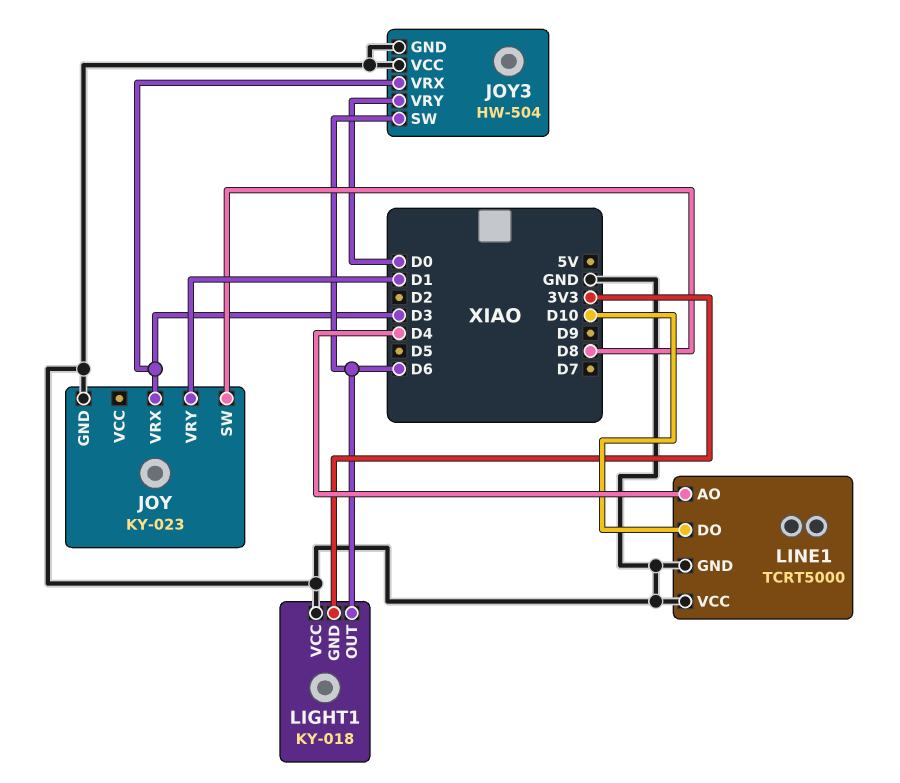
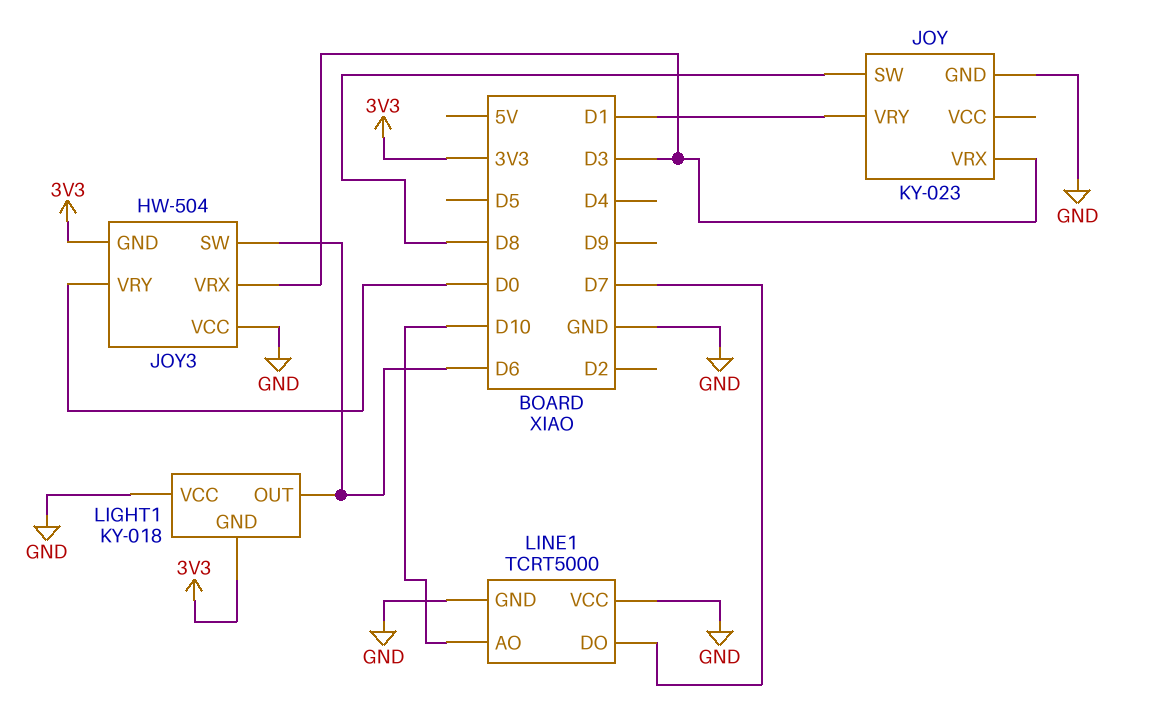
JOY3 pin GND: GND -> 3V3
LINE1 pin AO: D4 -> D10
LINE1 pin DO: D10 -> D7

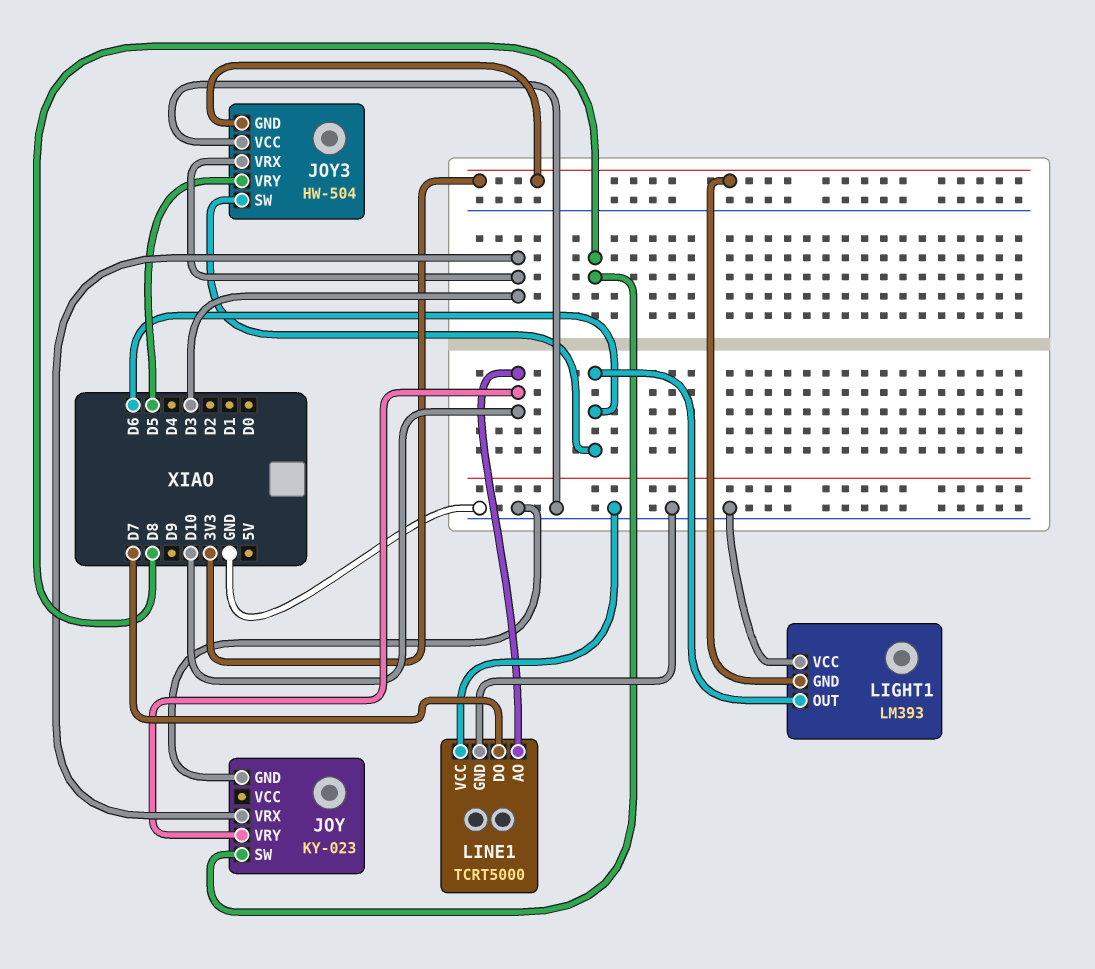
JOY pin VRY: D1 -> D10
JOY3 pin VRY: D0 -> D5
LIGHT1: KY-018 -> LM393

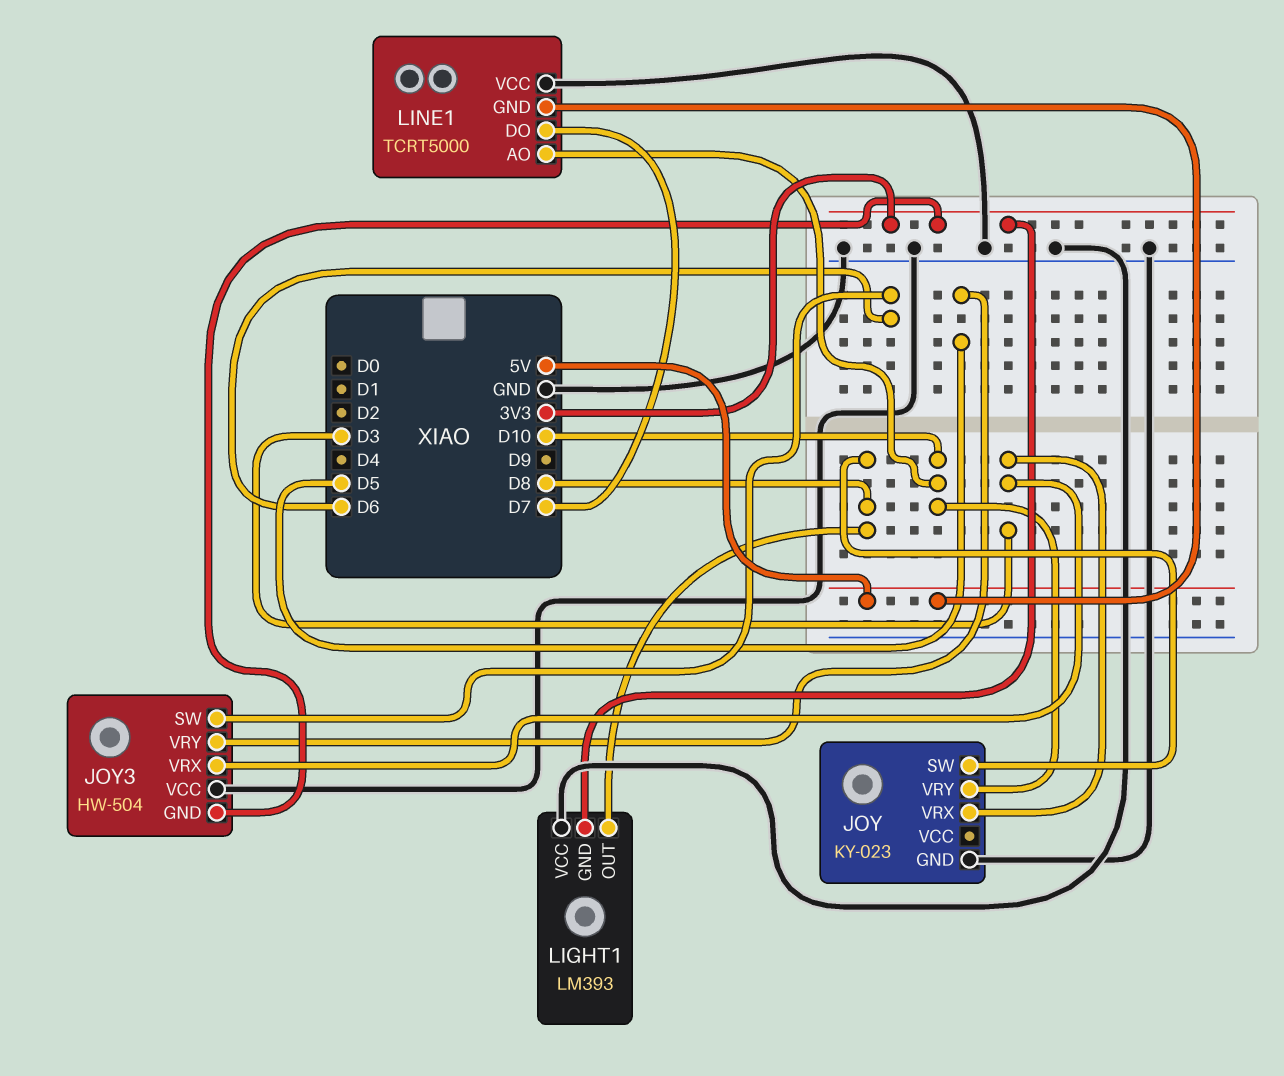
LIGHT1 pin OUT: D6 -> D8
LINE1 pin GND: GND -> 5V

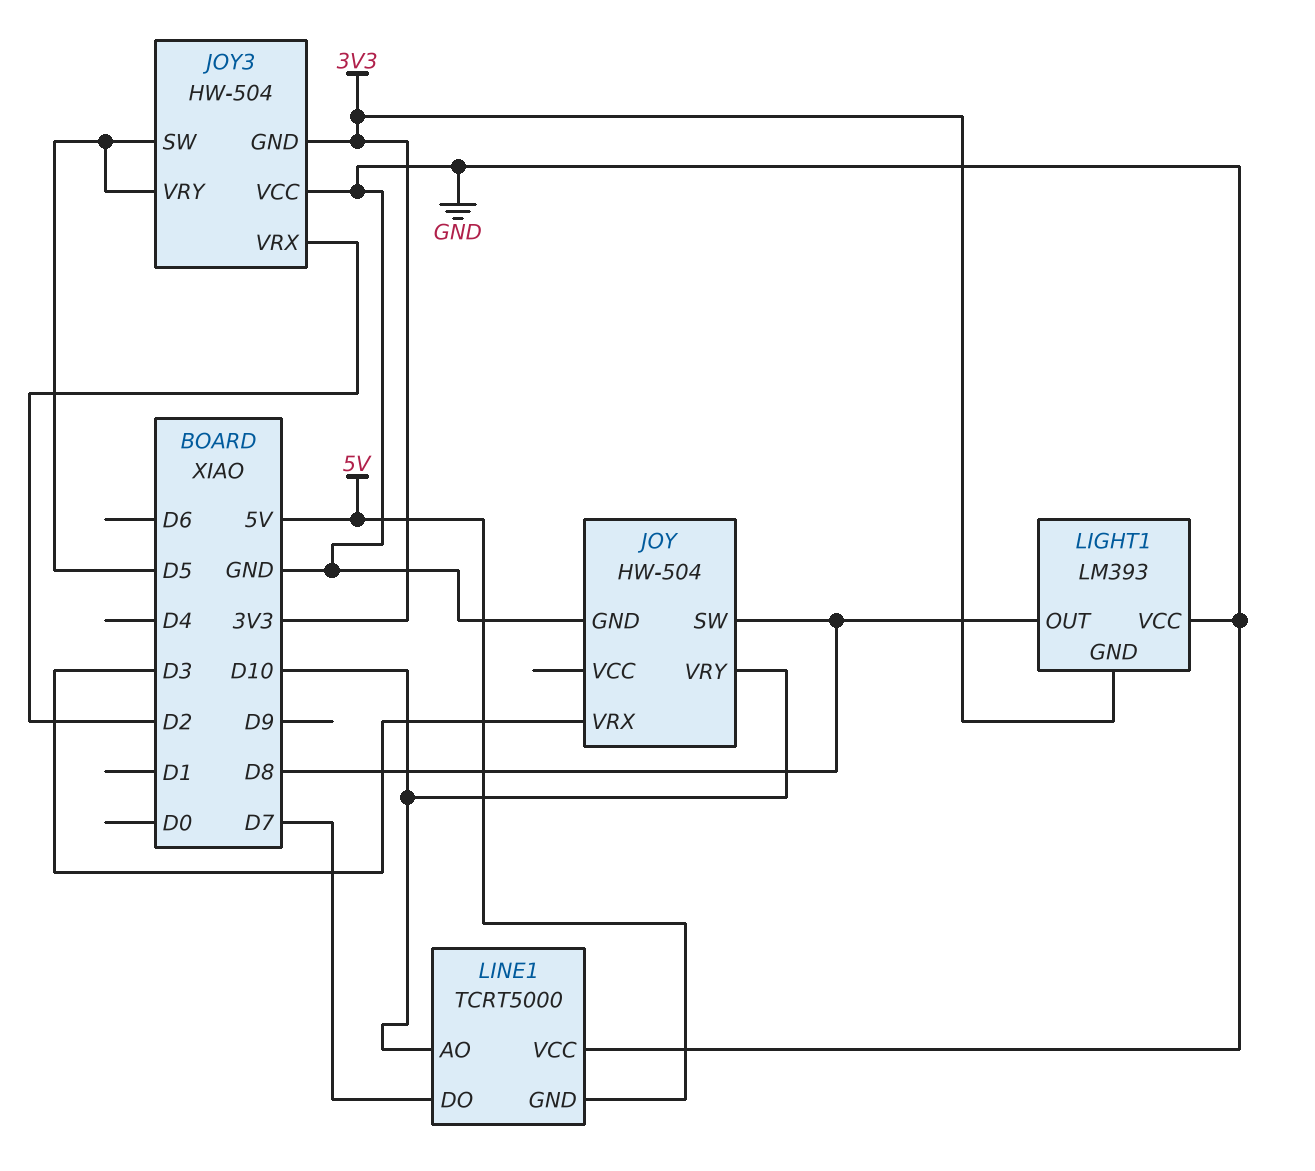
JOY: KY-023 -> HW-504
JOY3 pin SW: D6 -> D5
JOY3 pin VRX: D3 -> D2

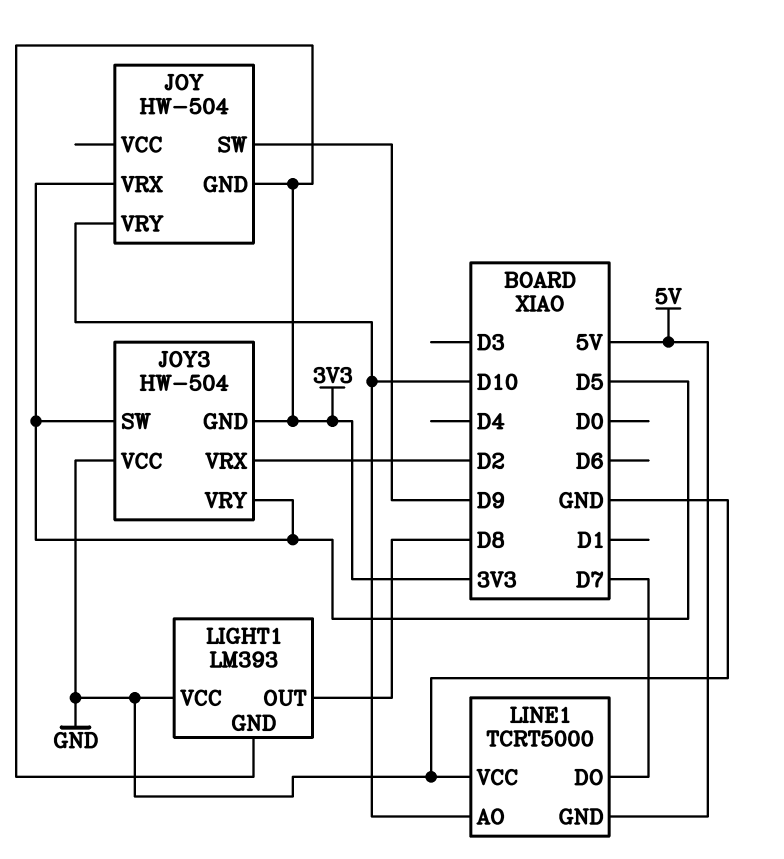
JOY pin GND: GND -> 3V3
JOY pin SW: D8 -> D9
JOY pin VRX: D3 -> D5

